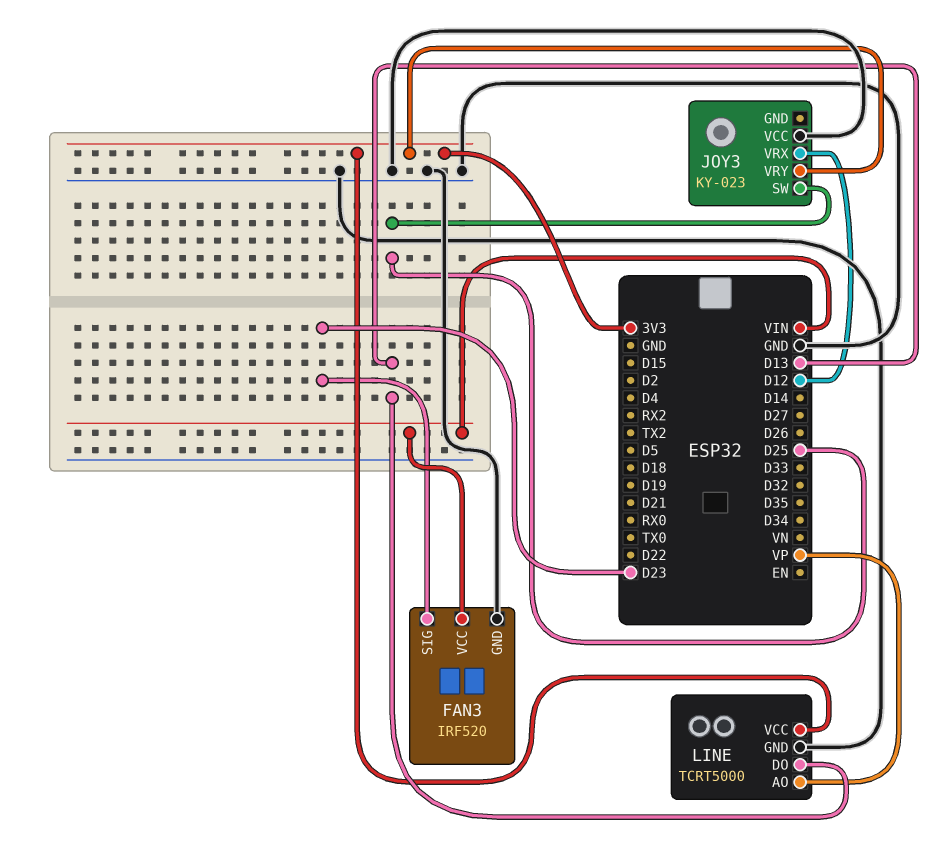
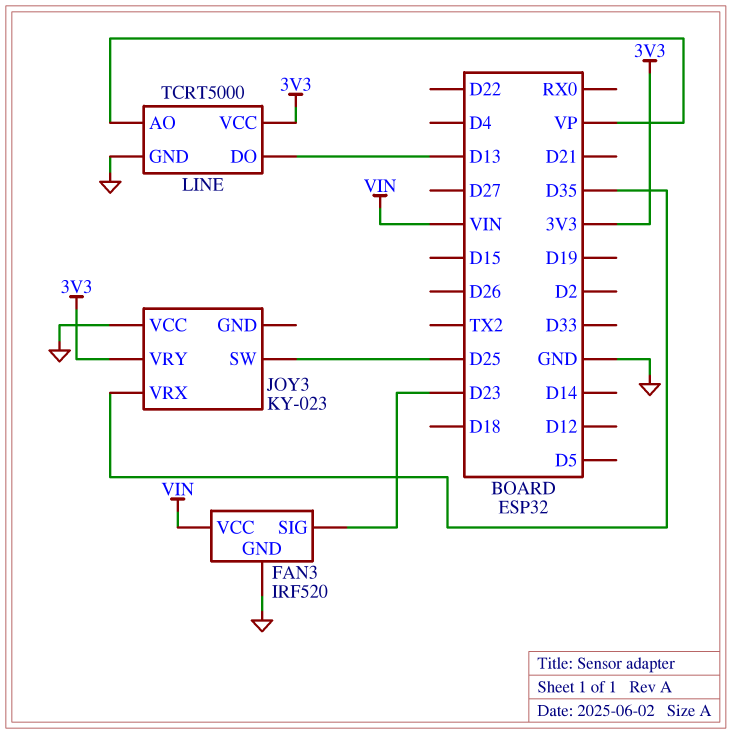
JOY3 pin VRX: D12 -> D35

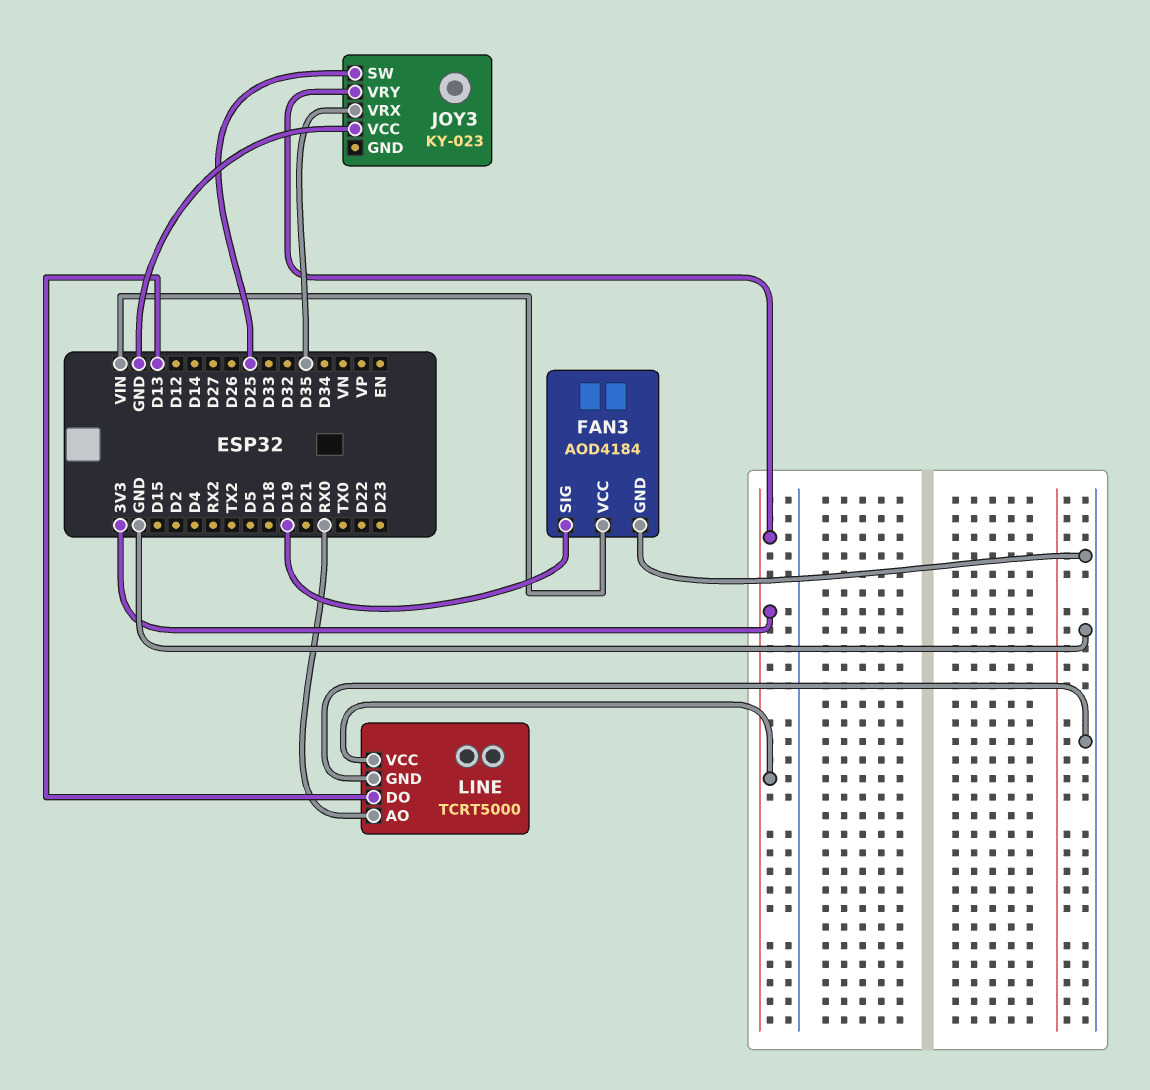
FAN3: IRF520 -> AOD4184
FAN3 pin SIG: D23 -> D19
LINE pin AO: VP -> RX0

